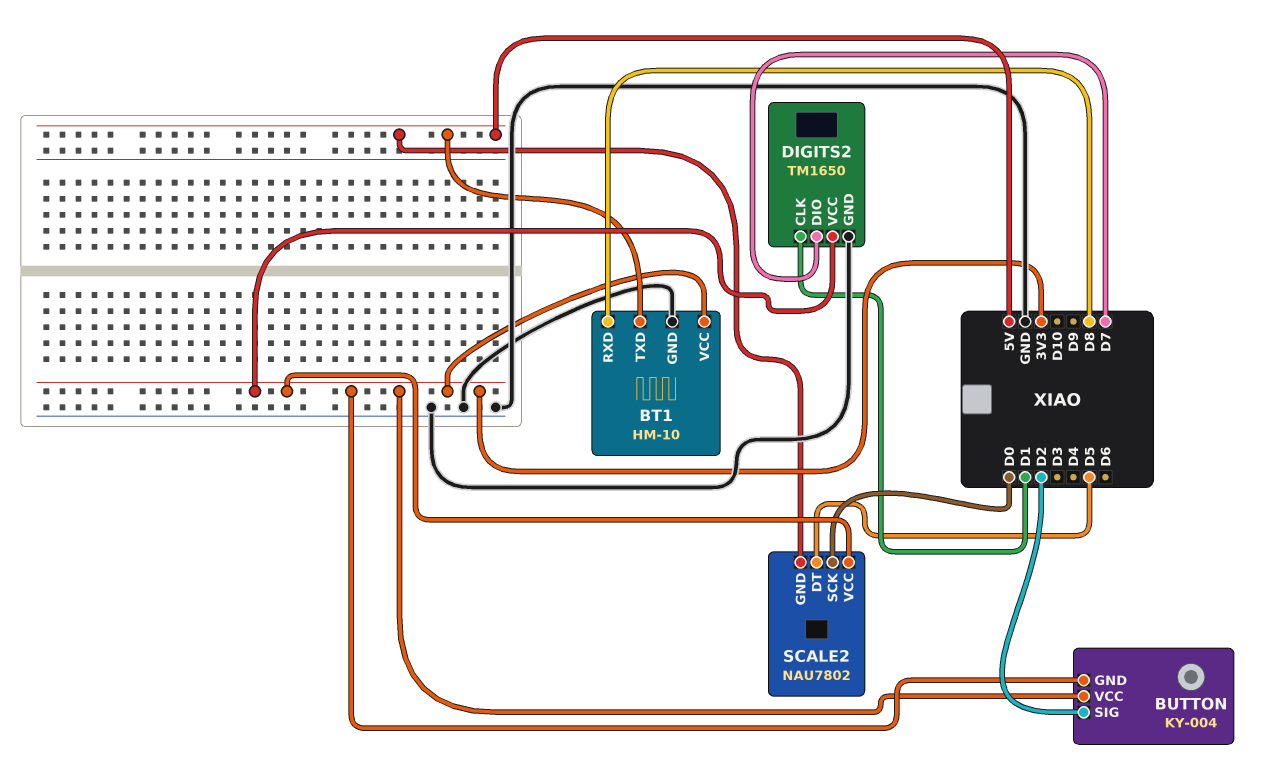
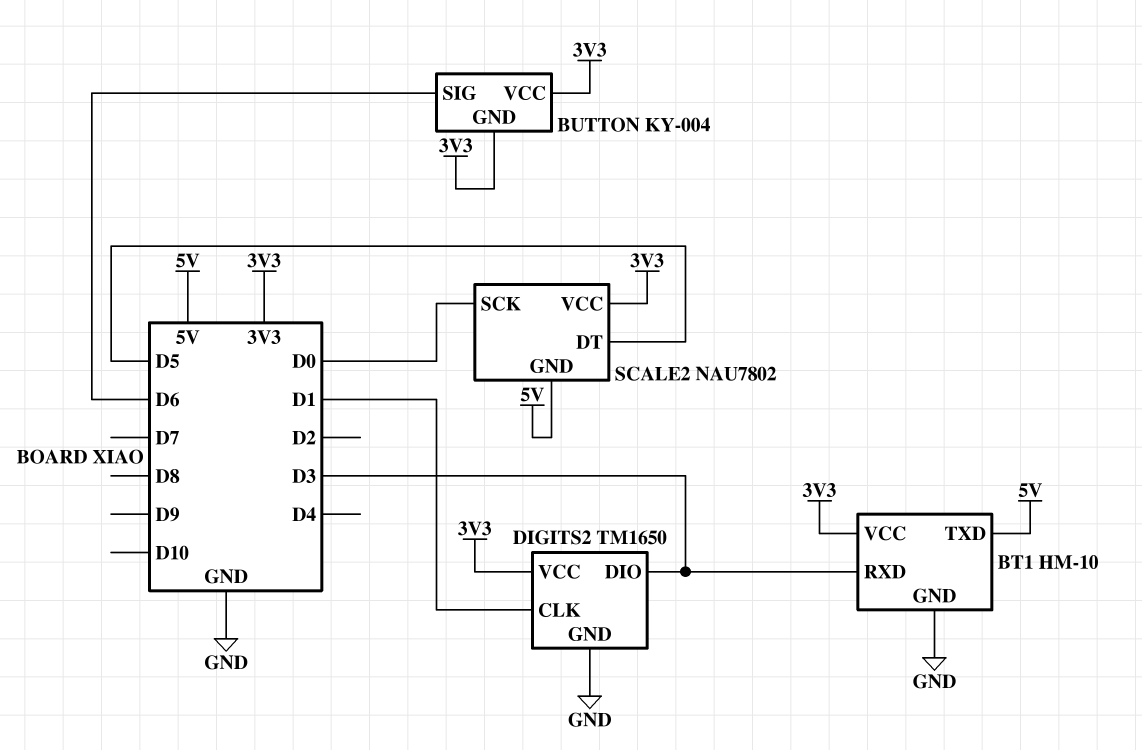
BT1 pin RXD: D8 -> D3
BUTTON pin SIG: D2 -> D6
DIGITS2 pin DIO: D7 -> D3

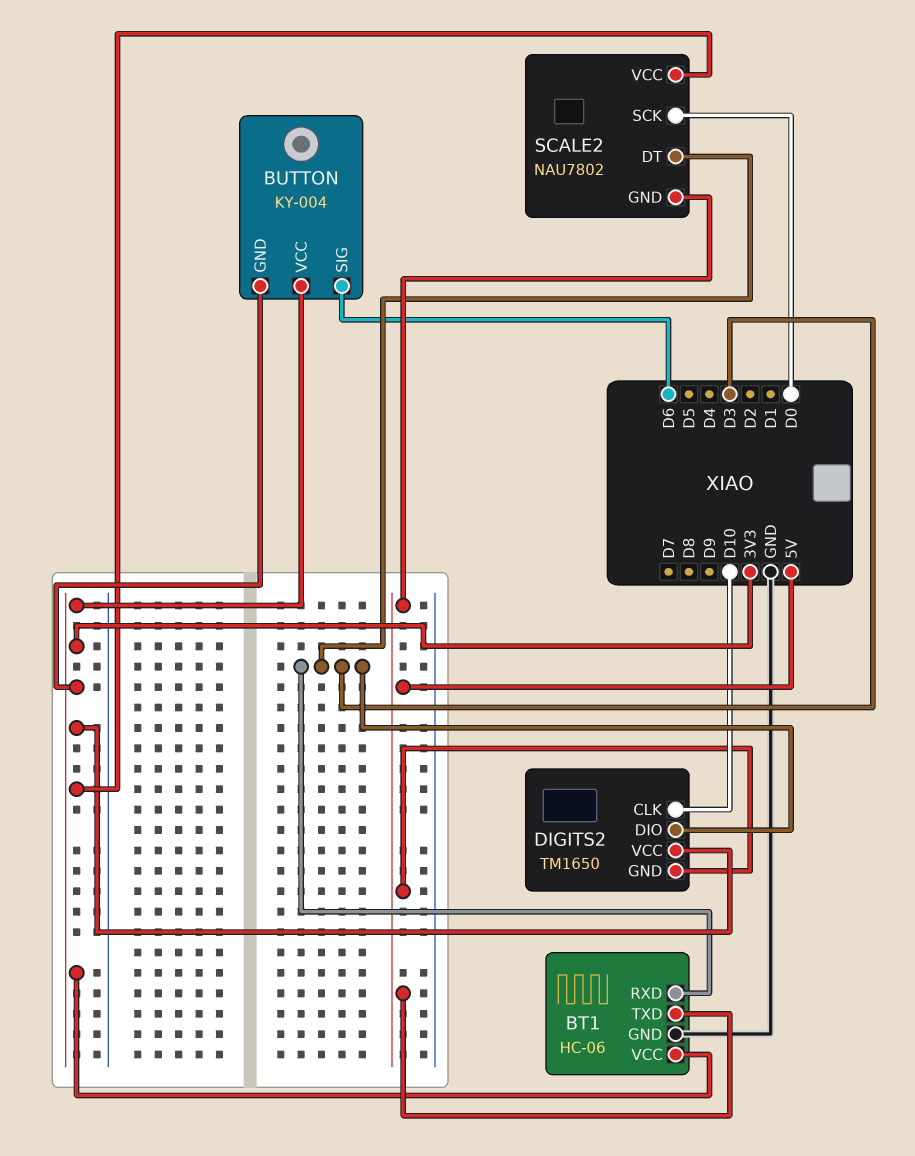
BT1: HM-10 -> HC-06
DIGITS2 pin CLK: D1 -> D10
DIGITS2 pin GND: GND -> 5V
SCALE2 pin DT: D5 -> D3

